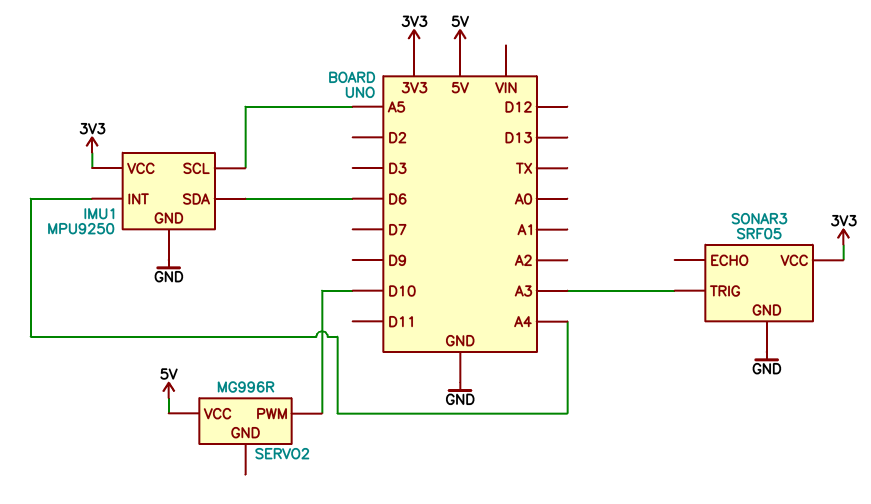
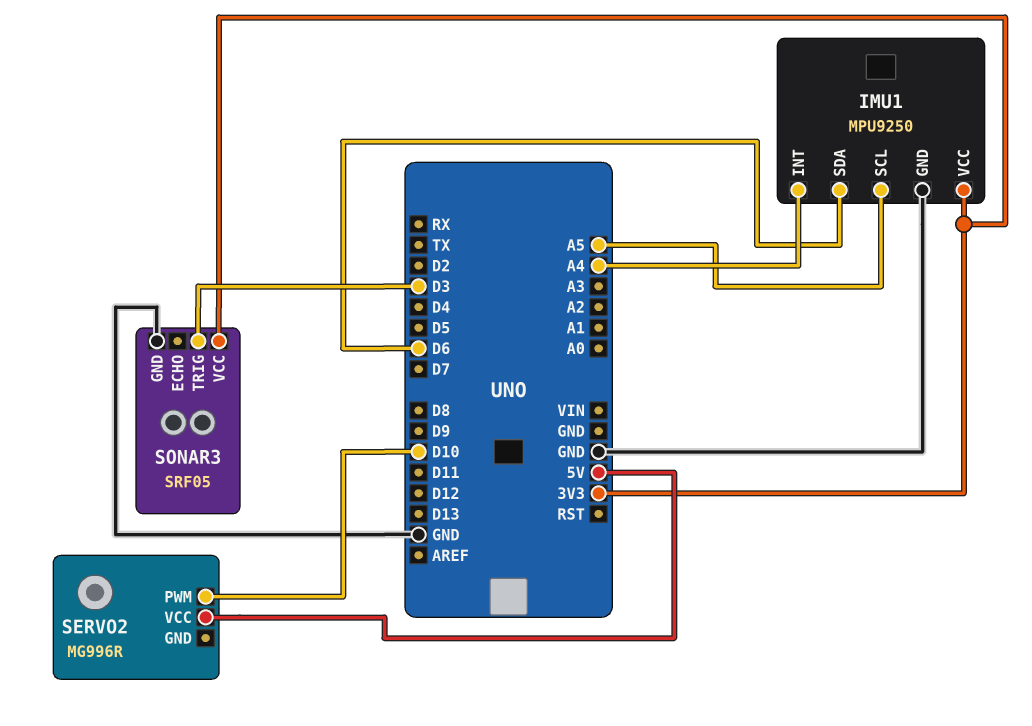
SONAR3 pin TRIG: A3 -> D3

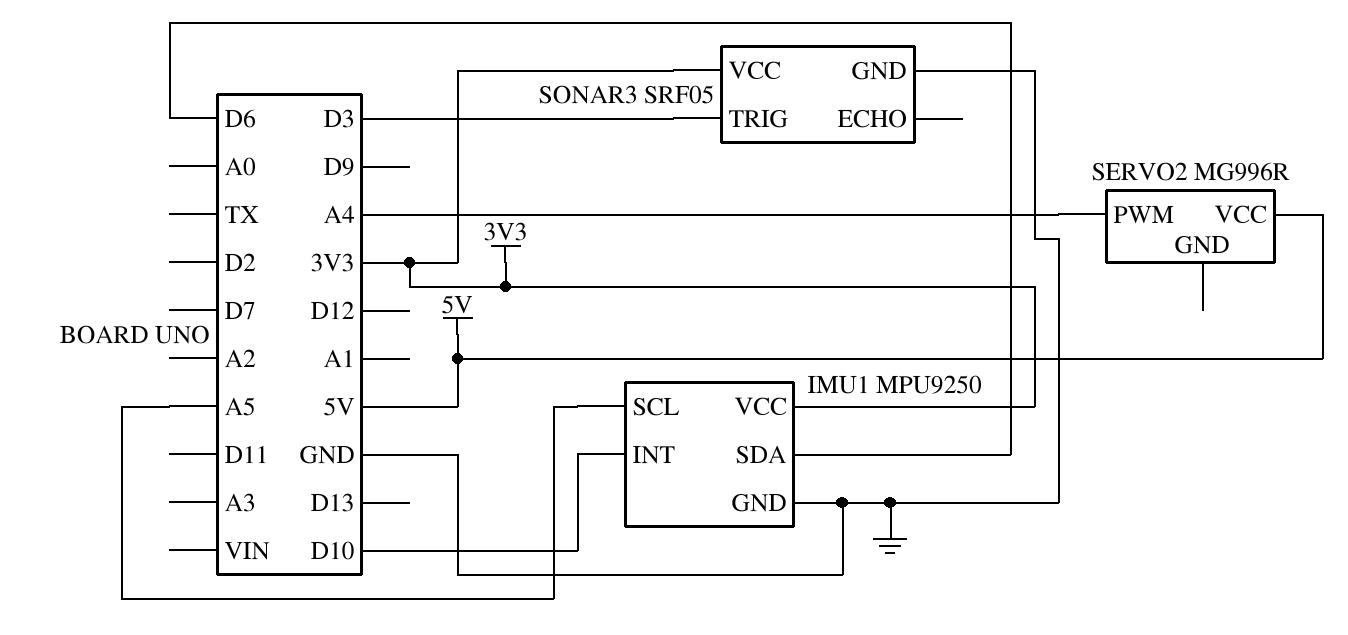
IMU1 pin INT: A4 -> D10
SERVO2 pin PWM: D10 -> A4

